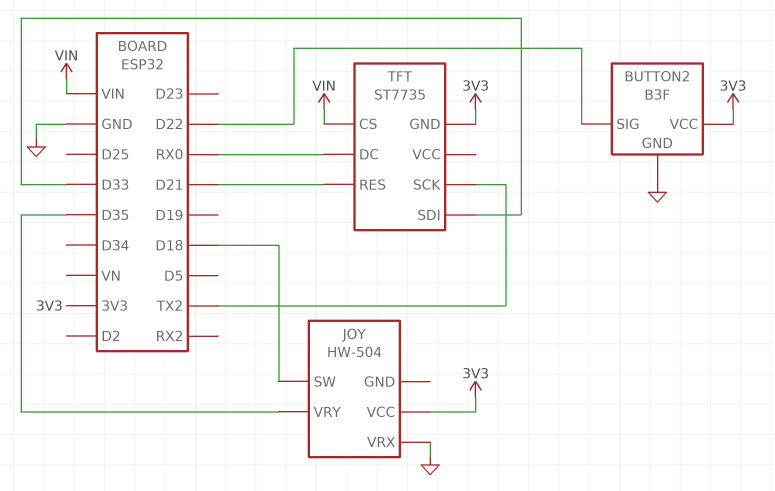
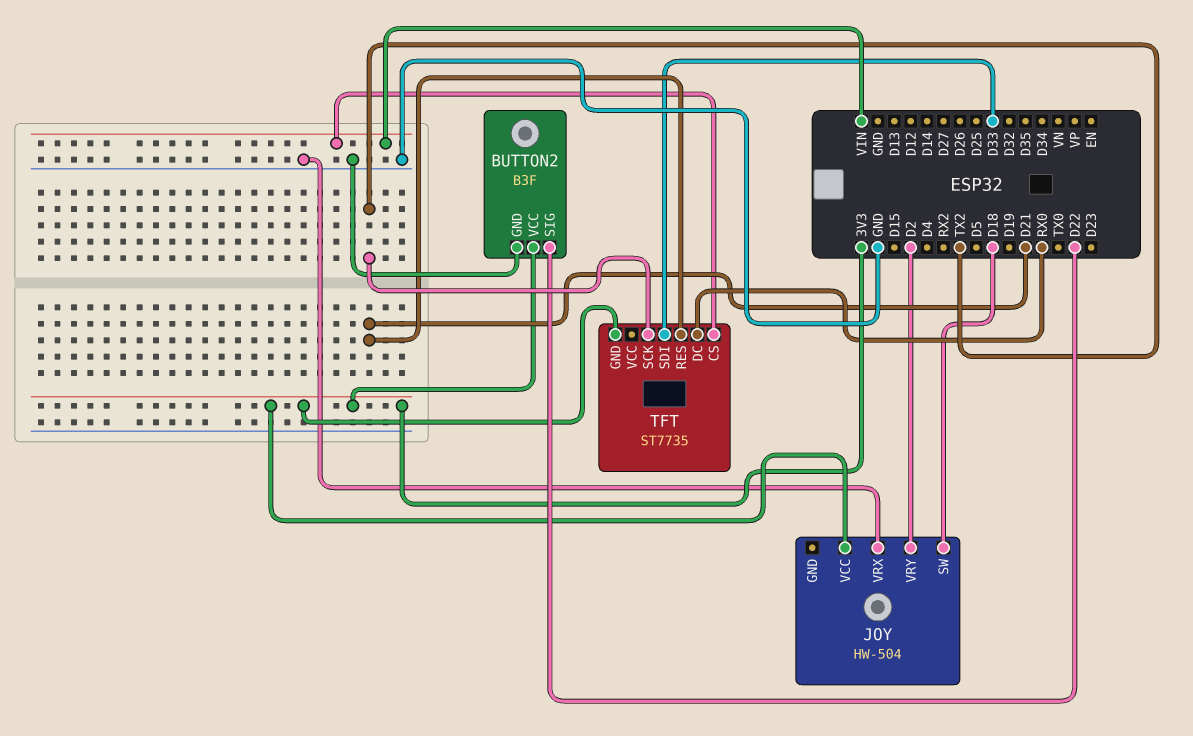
JOY pin VRY: D35 -> D2

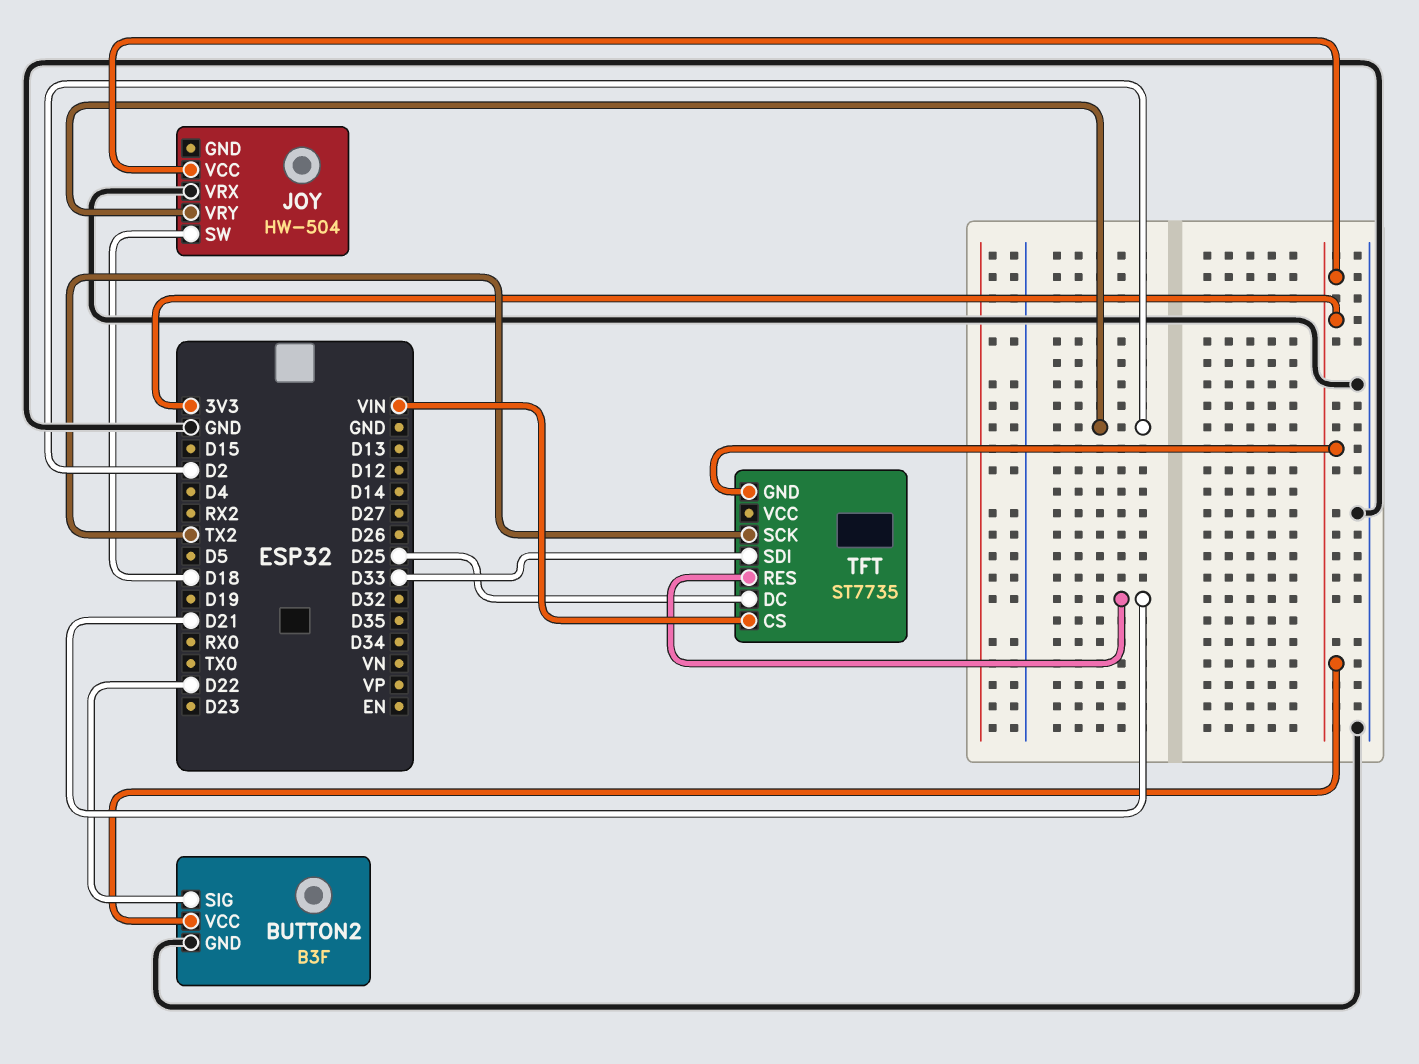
TFT pin DC: RX0 -> D25

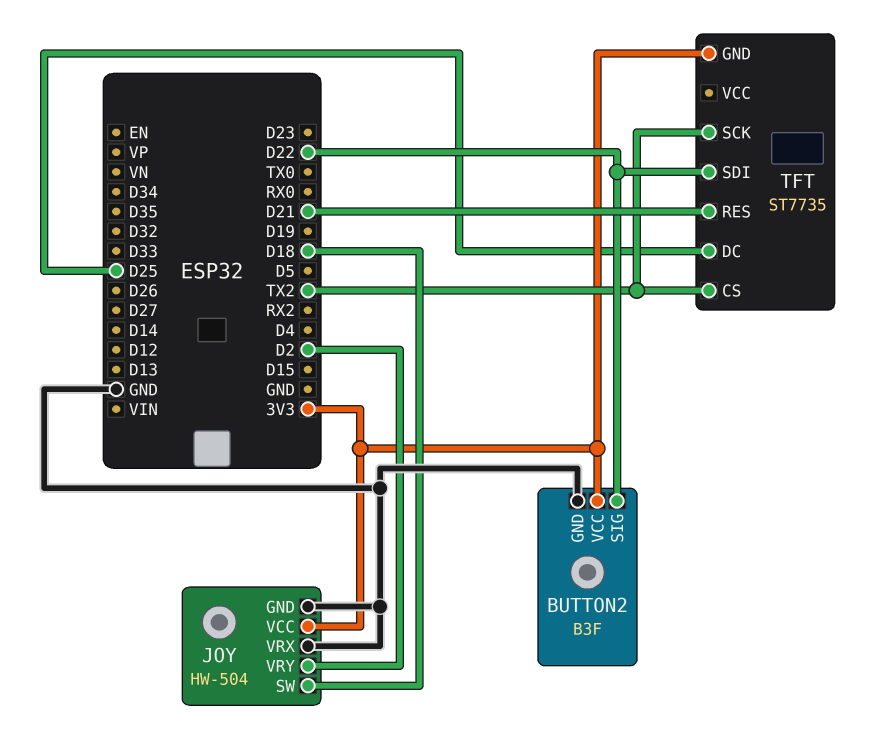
JOY pin GND: none -> GND
TFT pin CS: VIN -> TX2
TFT pin SDI: D33 -> D22

